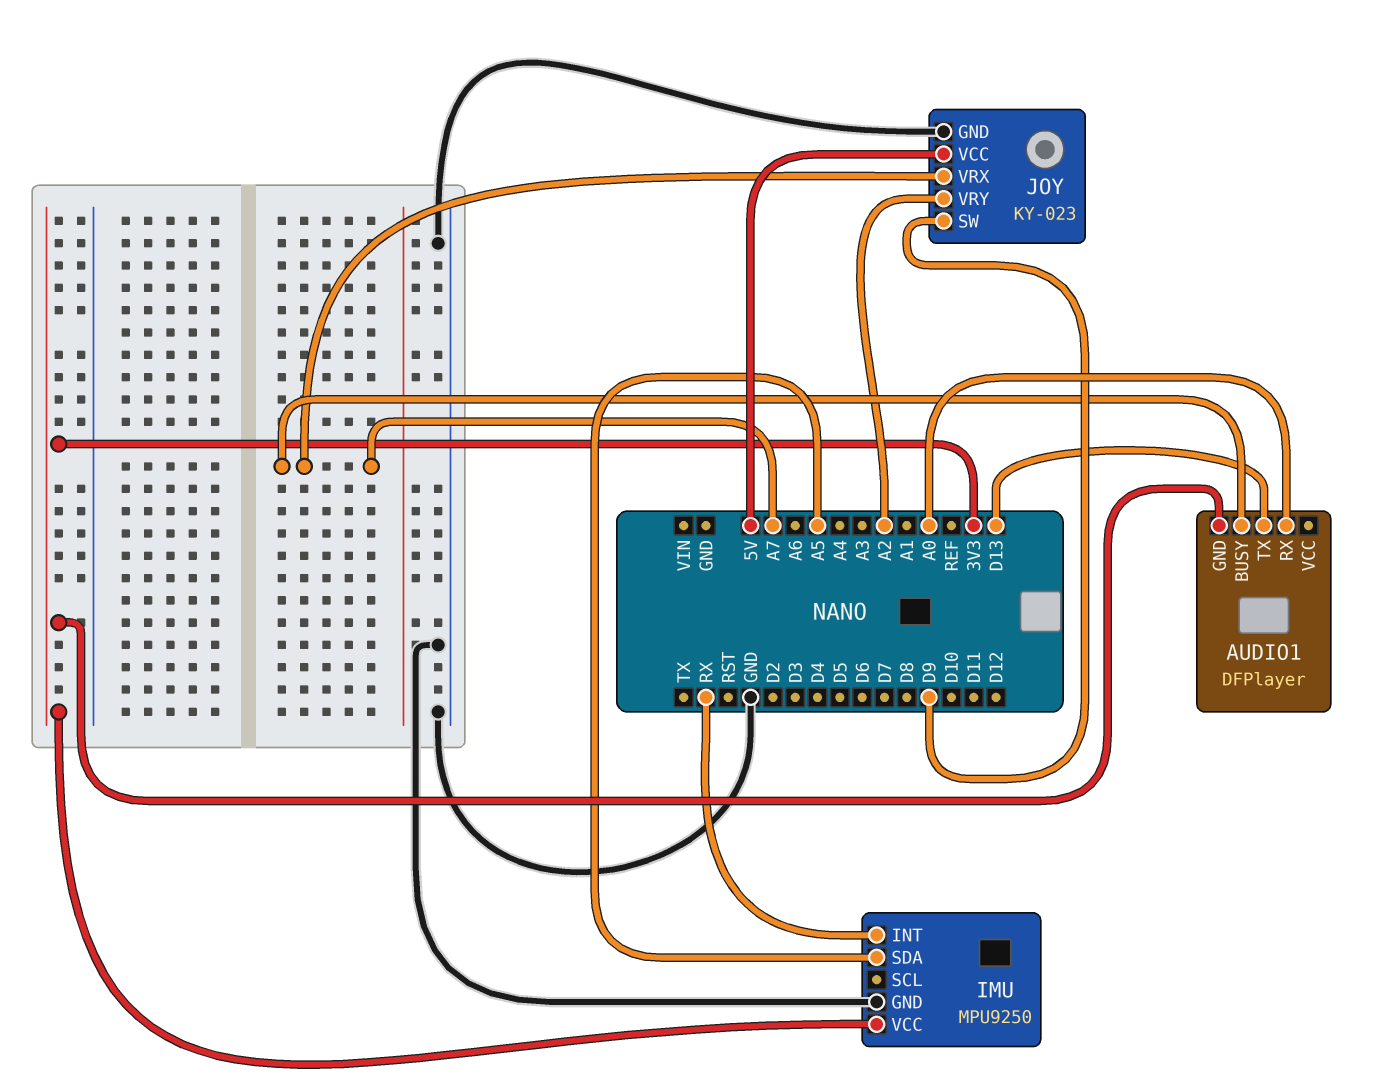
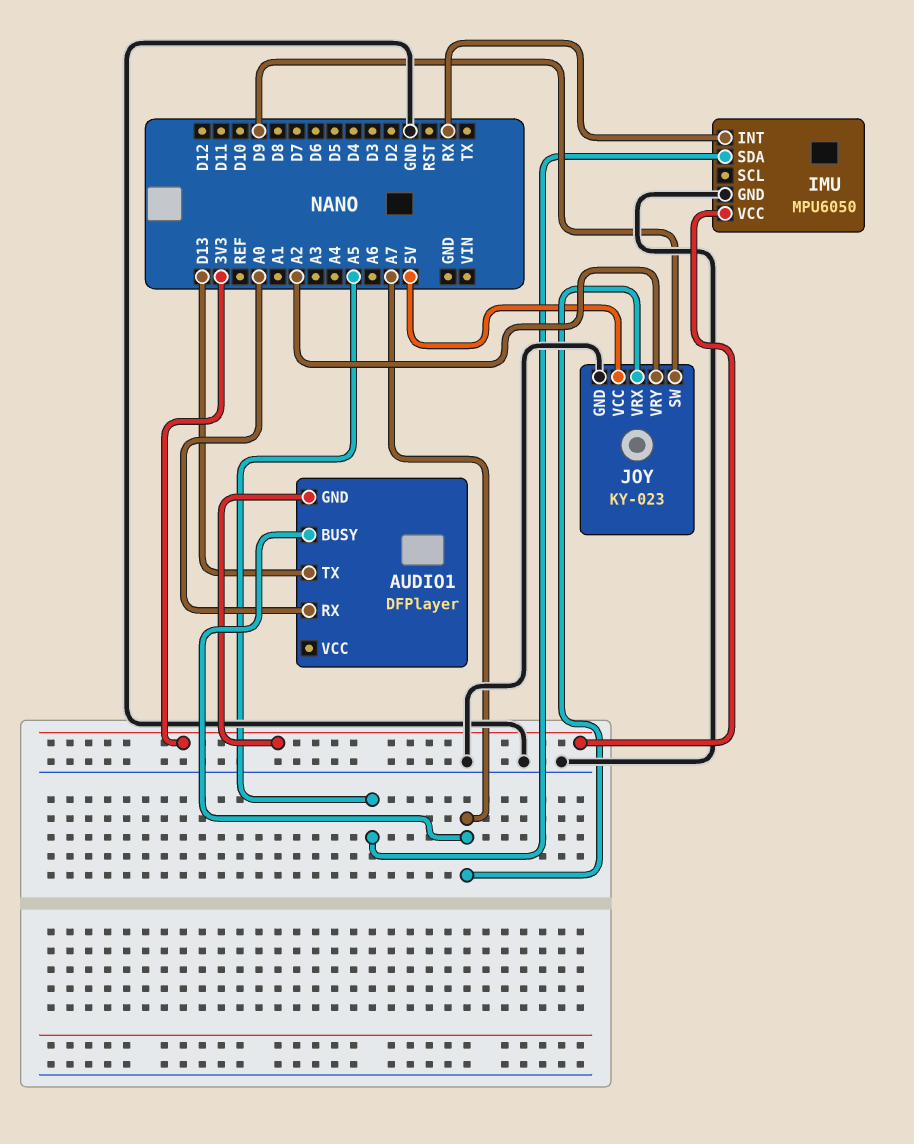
IMU: MPU9250 -> MPU6050

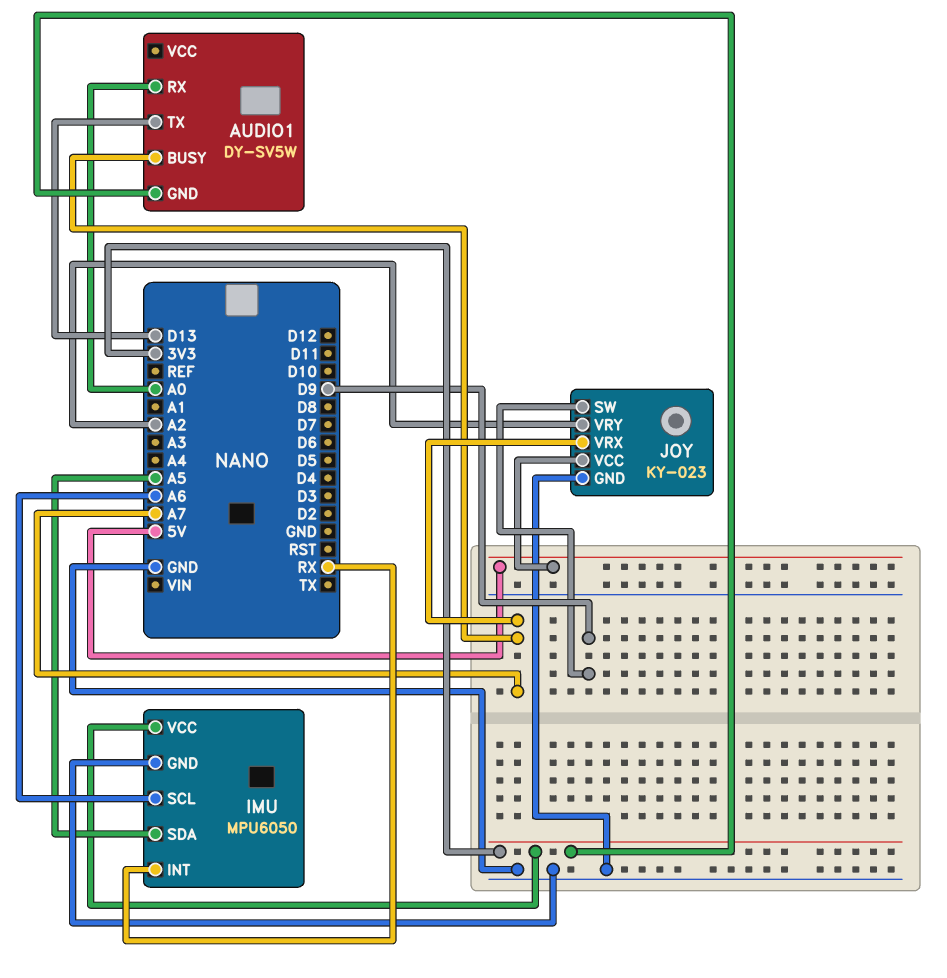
AUDIO1: DFPlayer -> DY-SV5W
IMU pin SCL: none -> A6

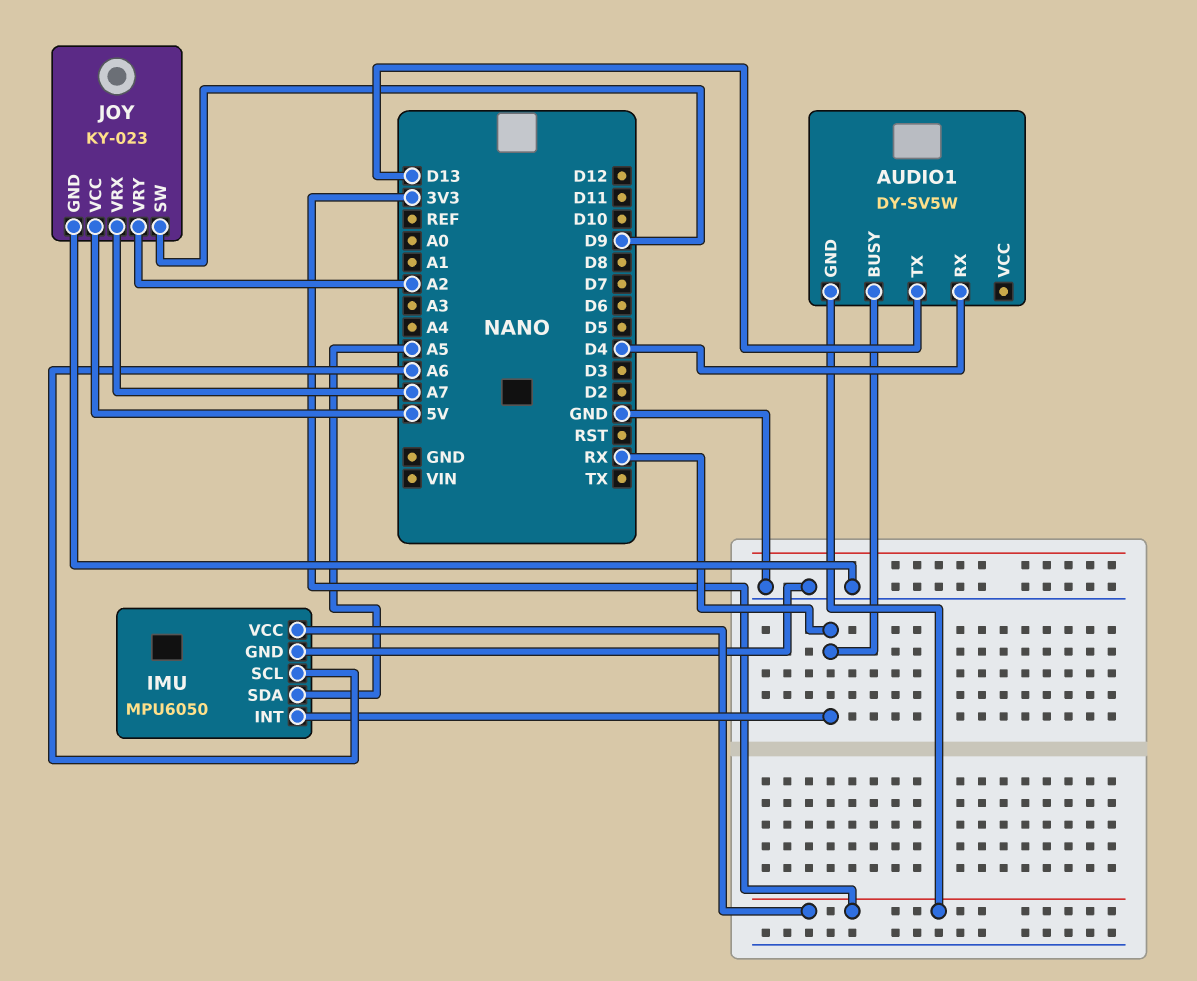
AUDIO1 pin BUSY: A7 -> RX
AUDIO1 pin RX: A0 -> D4

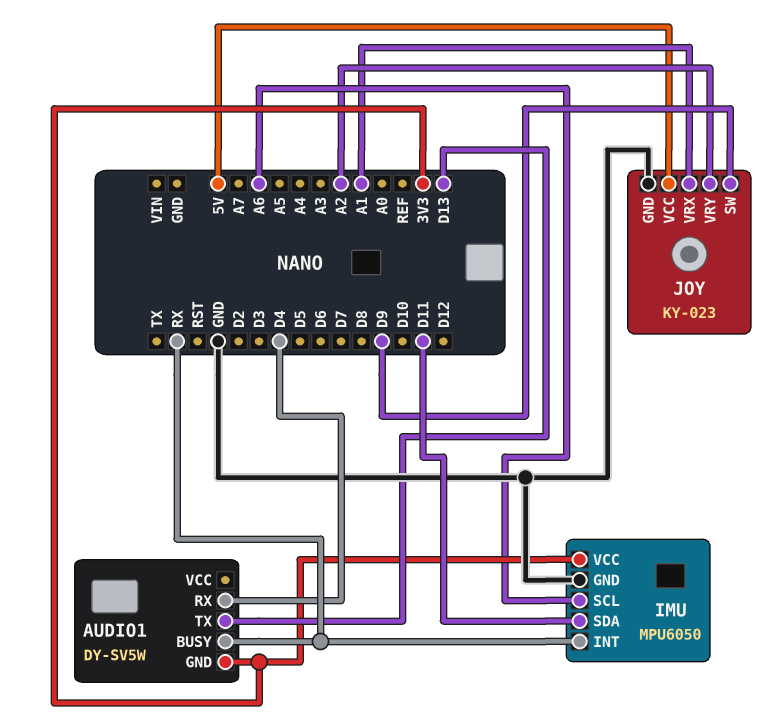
IMU pin SDA: A5 -> D11
JOY pin VRX: A7 -> A1

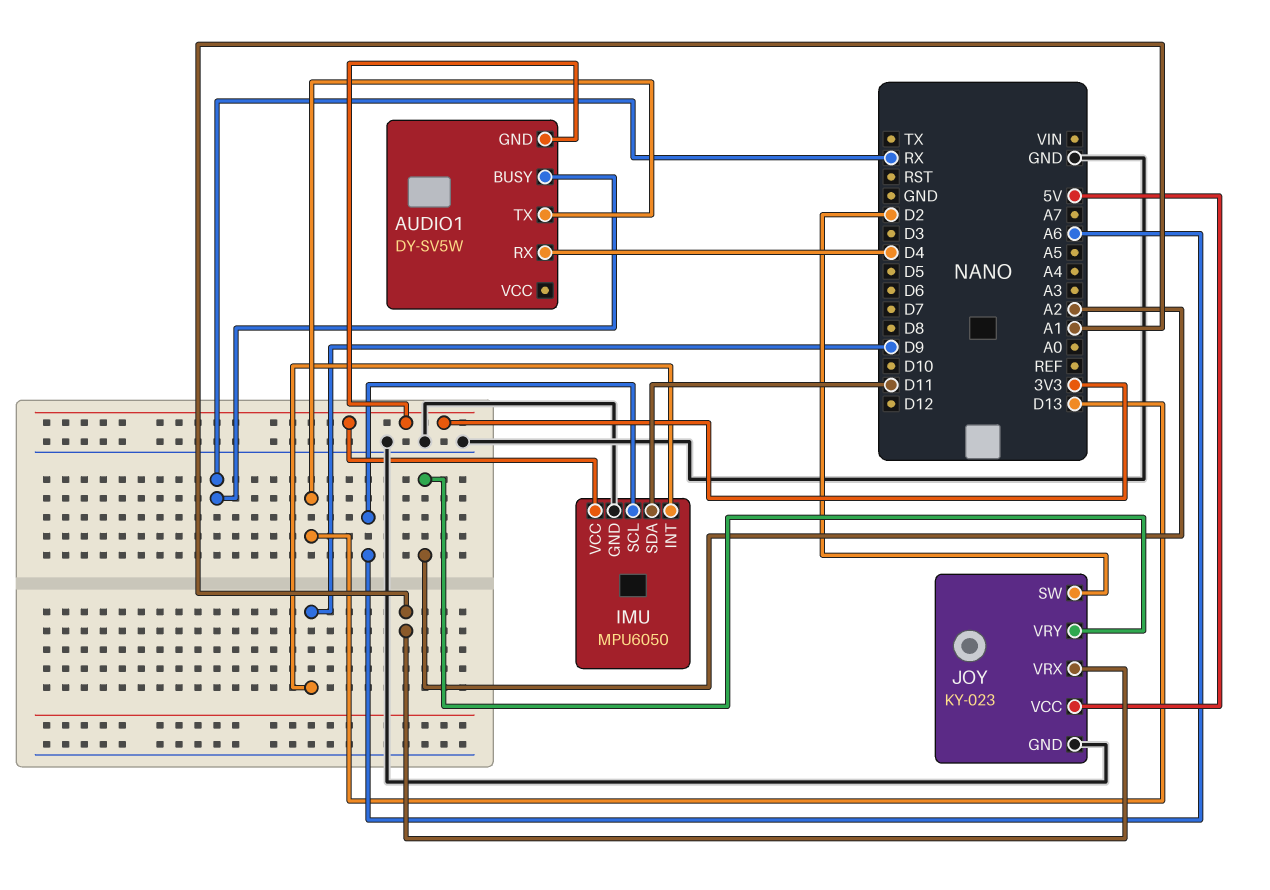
IMU pin INT: RX -> D9
JOY pin SW: D9 -> D2

